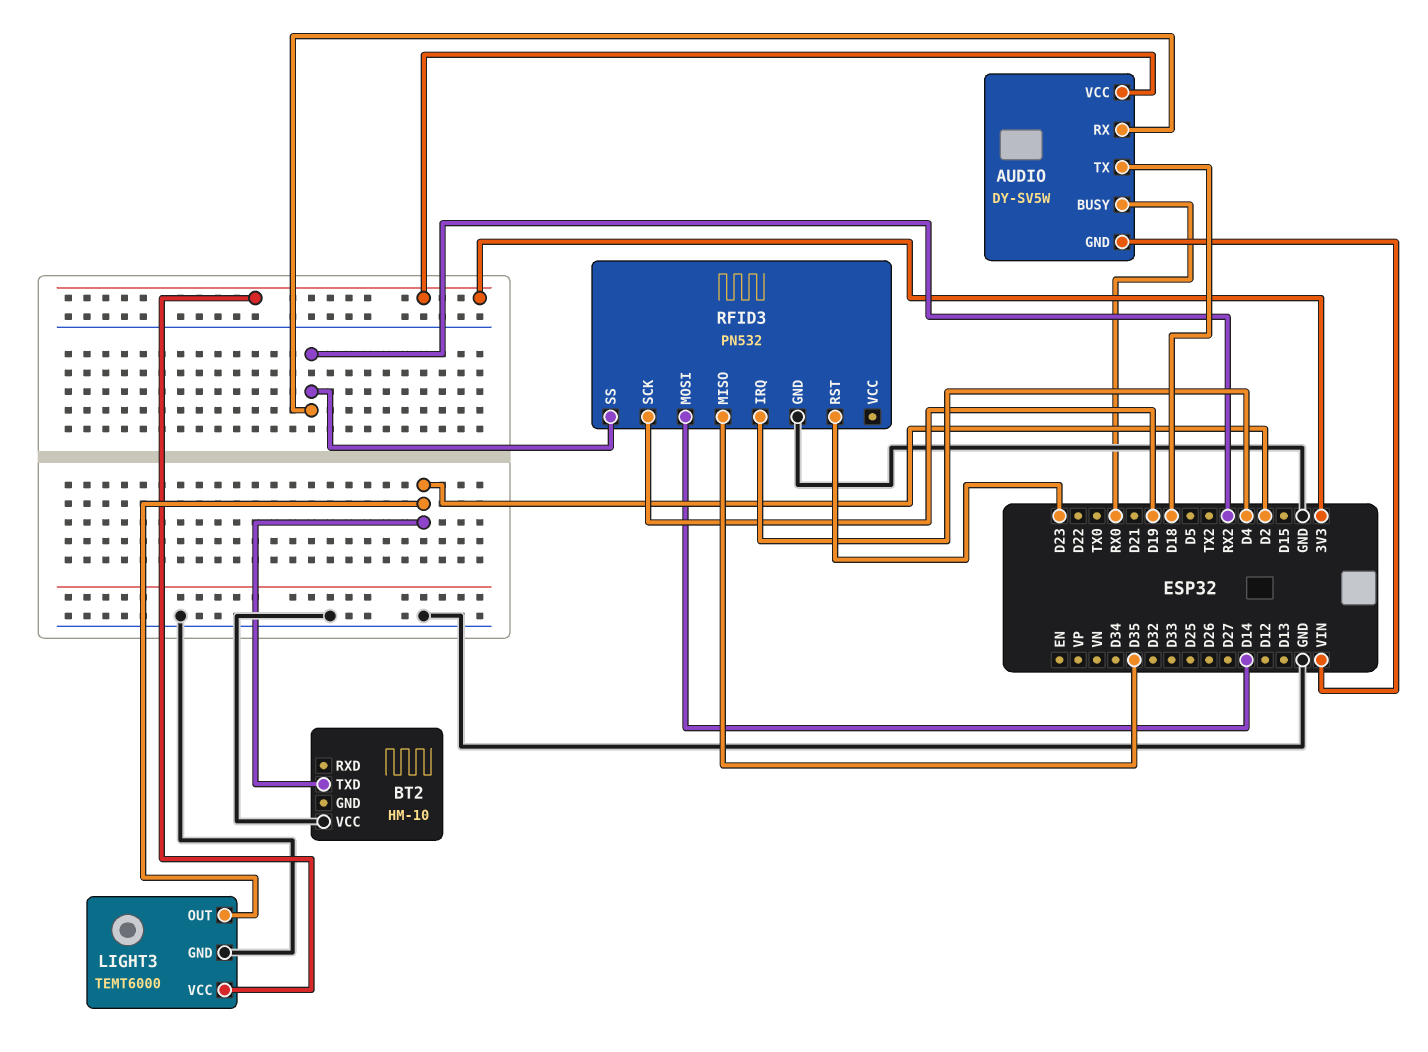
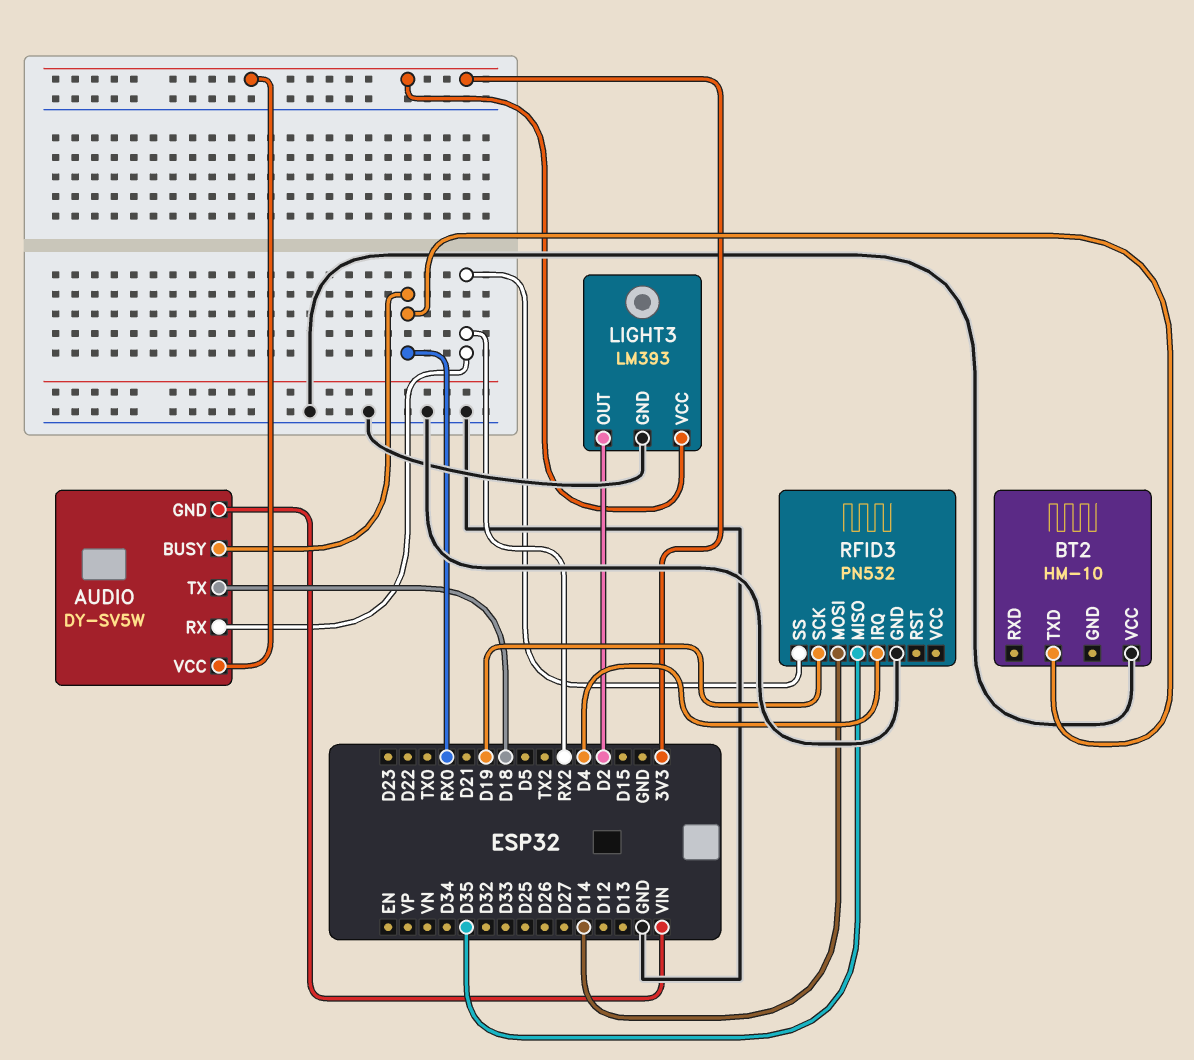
BT2 pin TXD: D2 -> RX0
LIGHT3: TEMT6000 -> LM393
RFID3 pin RST: D23 -> none

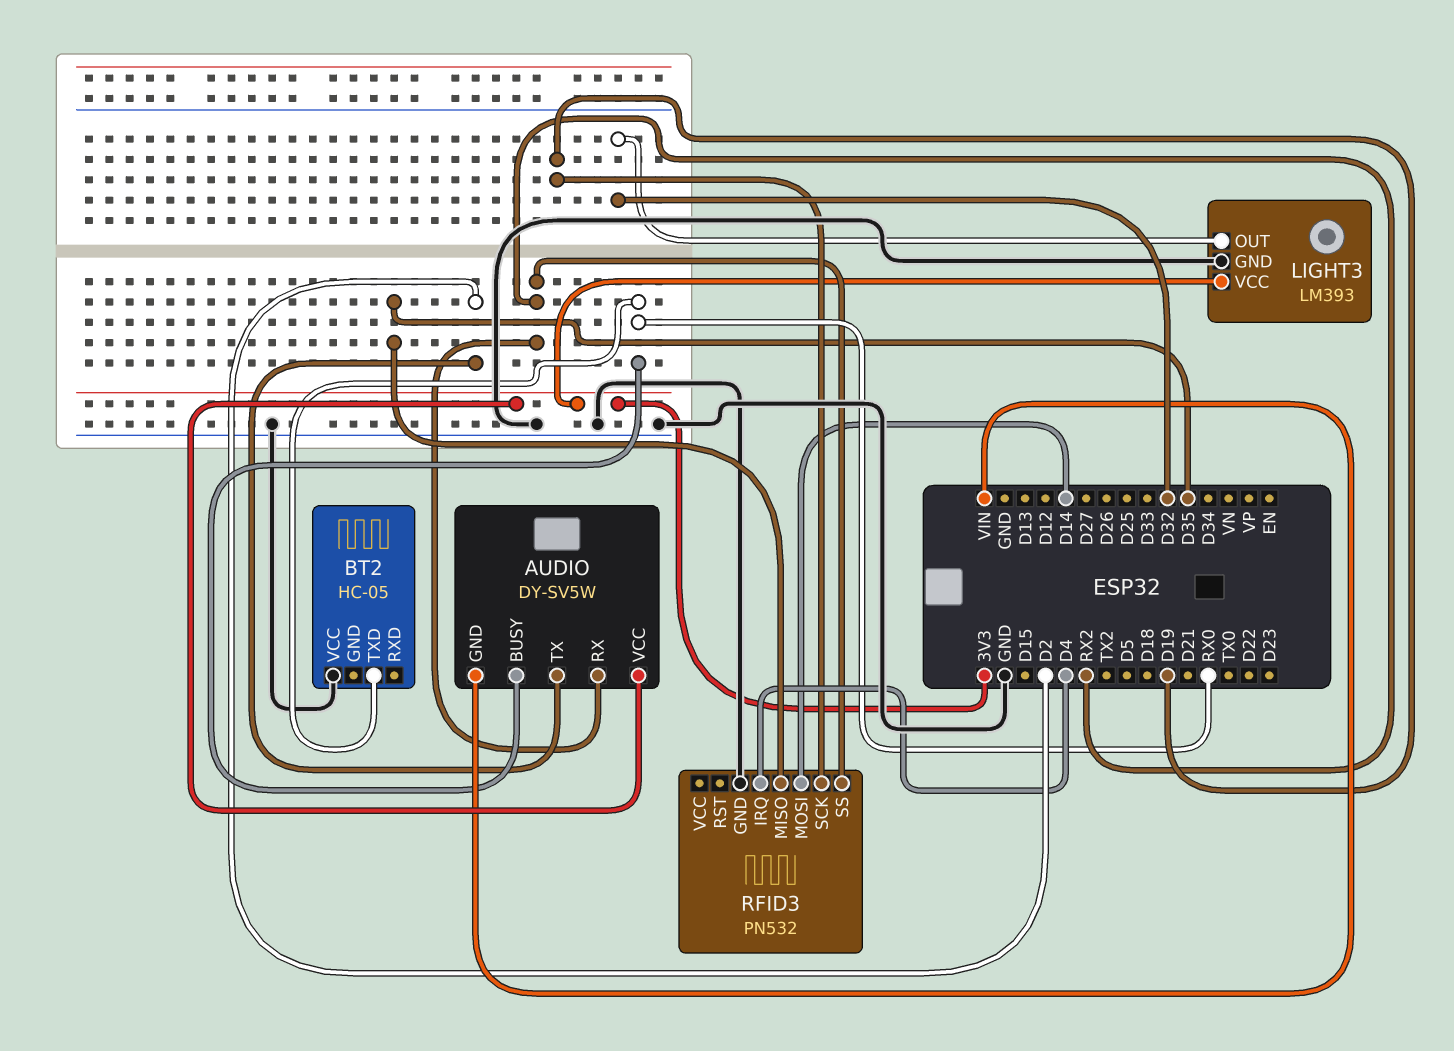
AUDIO pin TX: D18 -> D2
BT2: HM-10 -> HC-05
LIGHT3 pin OUT: D2 -> D32

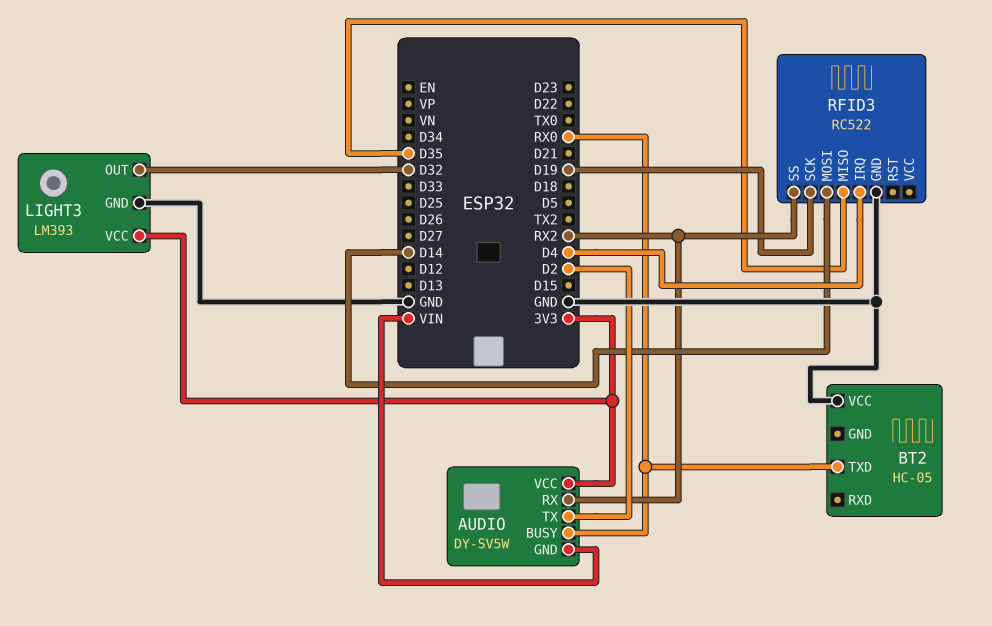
RFID3: PN532 -> RC522

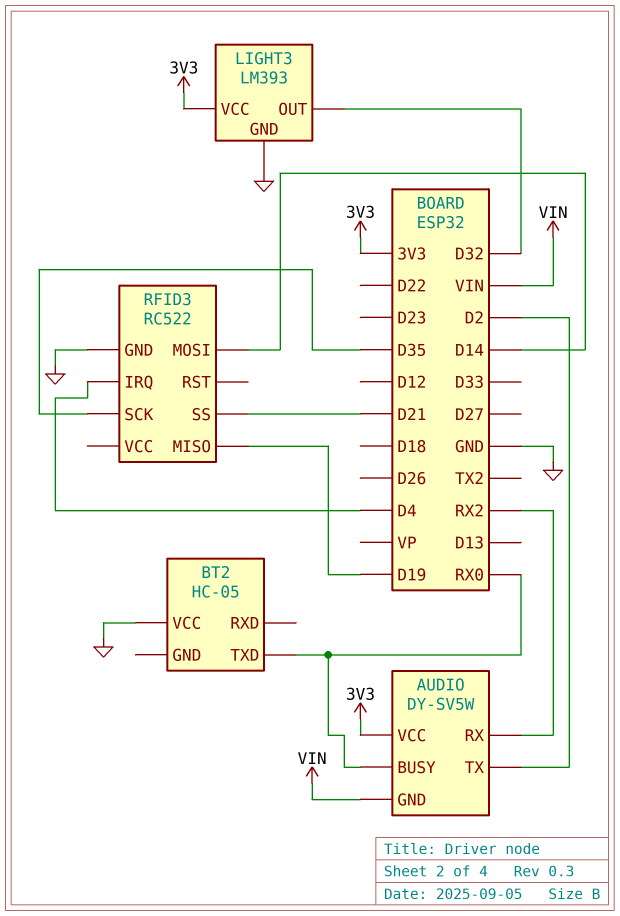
RFID3 pin MISO: D35 -> D19
RFID3 pin SCK: D19 -> D35
RFID3 pin SS: RX2 -> D21

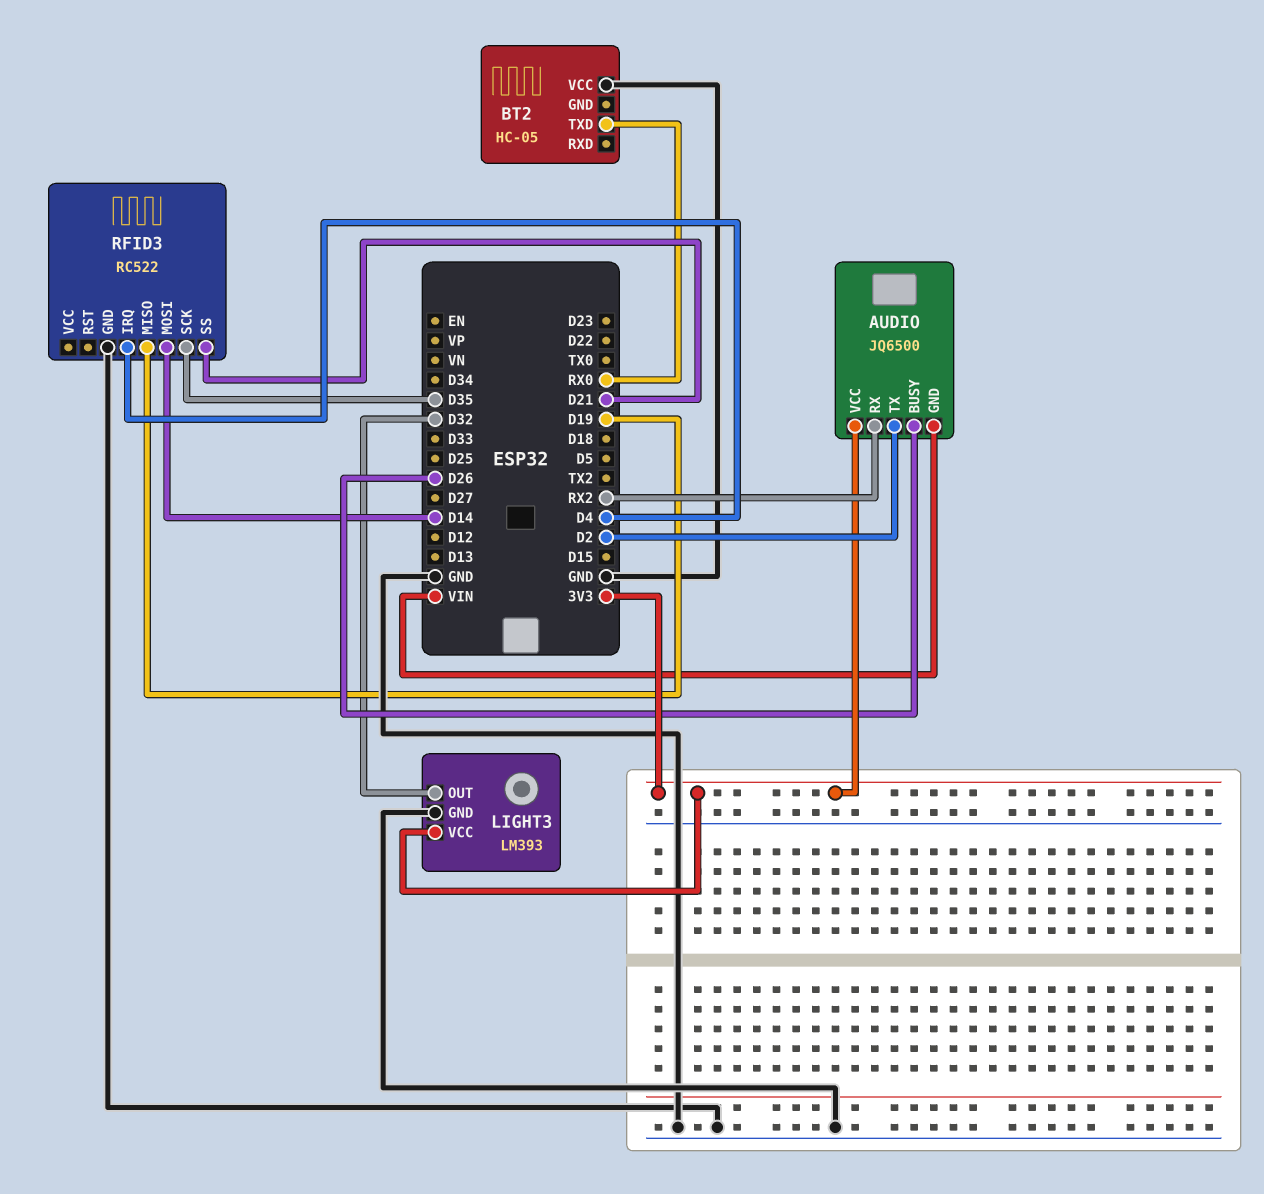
AUDIO: DY-SV5W -> JQ6500
AUDIO pin BUSY: RX0 -> D26

